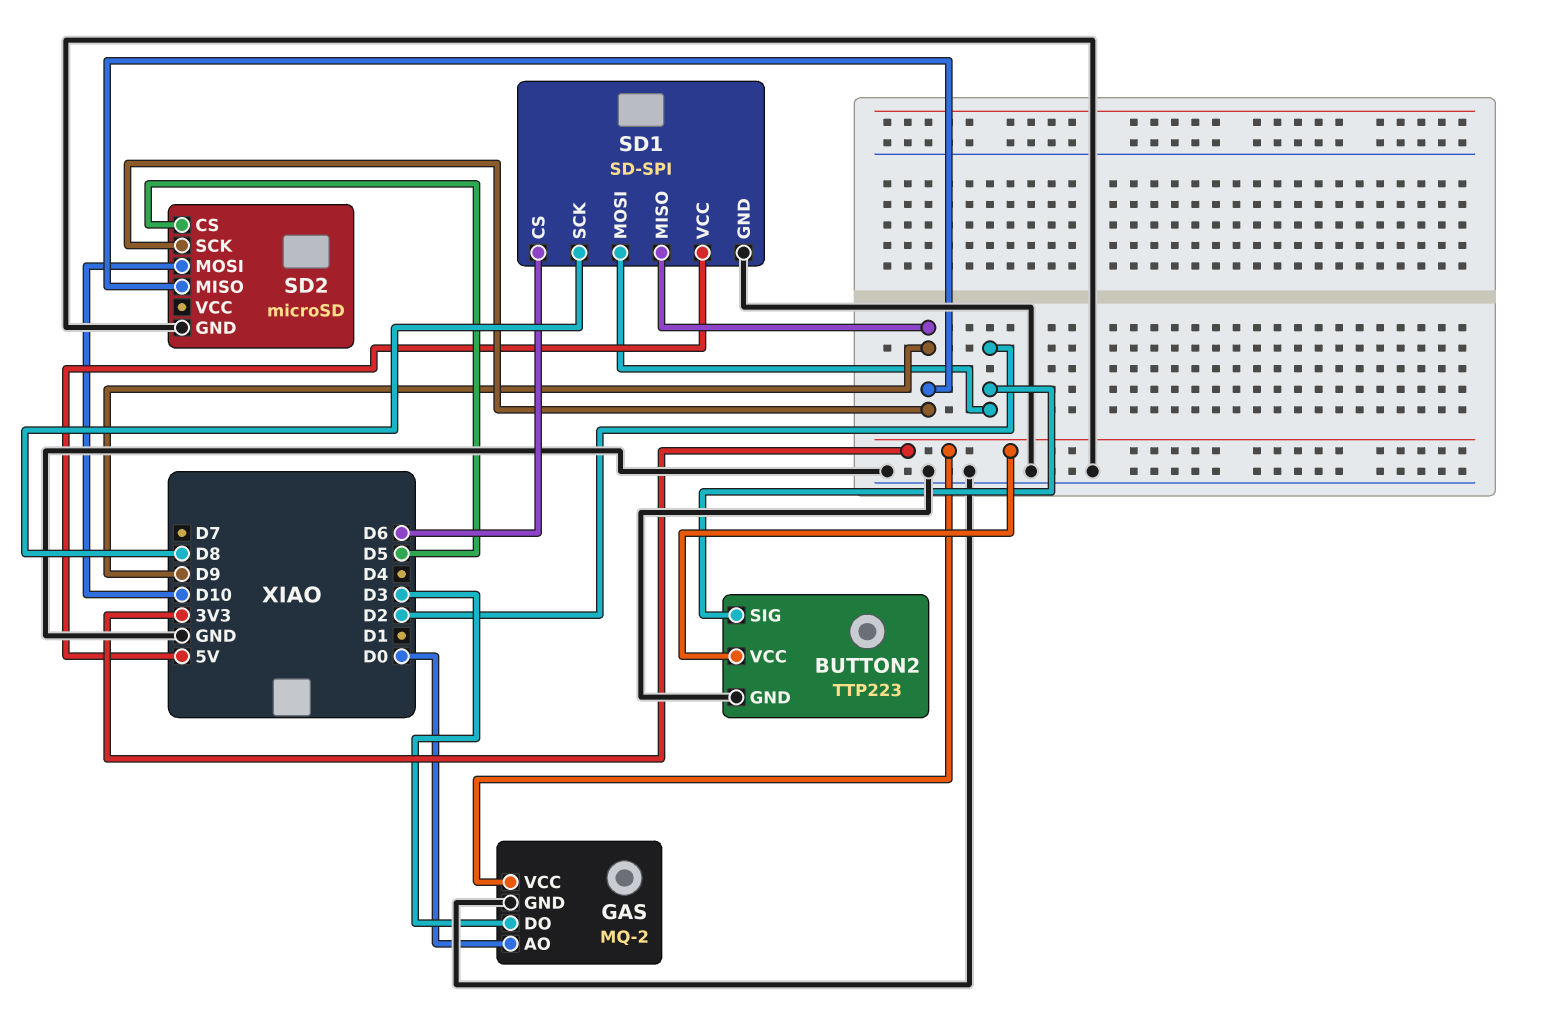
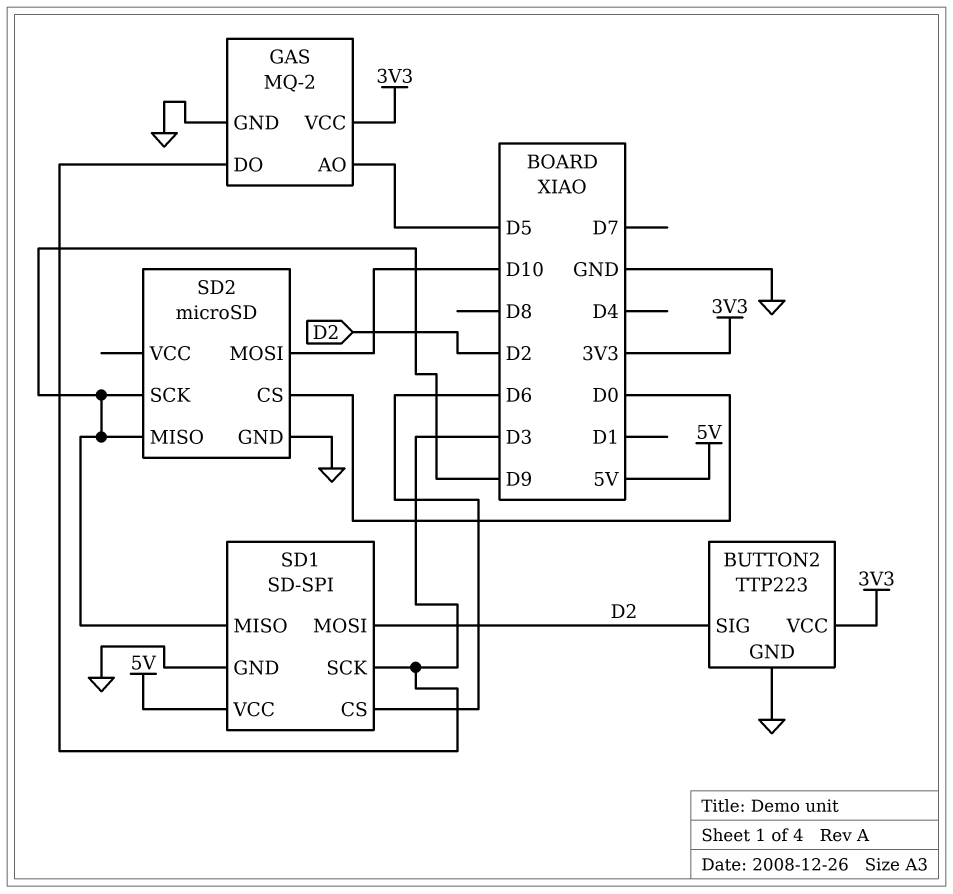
GAS pin AO: D0 -> D5
SD1 pin SCK: D8 -> D3
SD2 pin CS: D5 -> D0

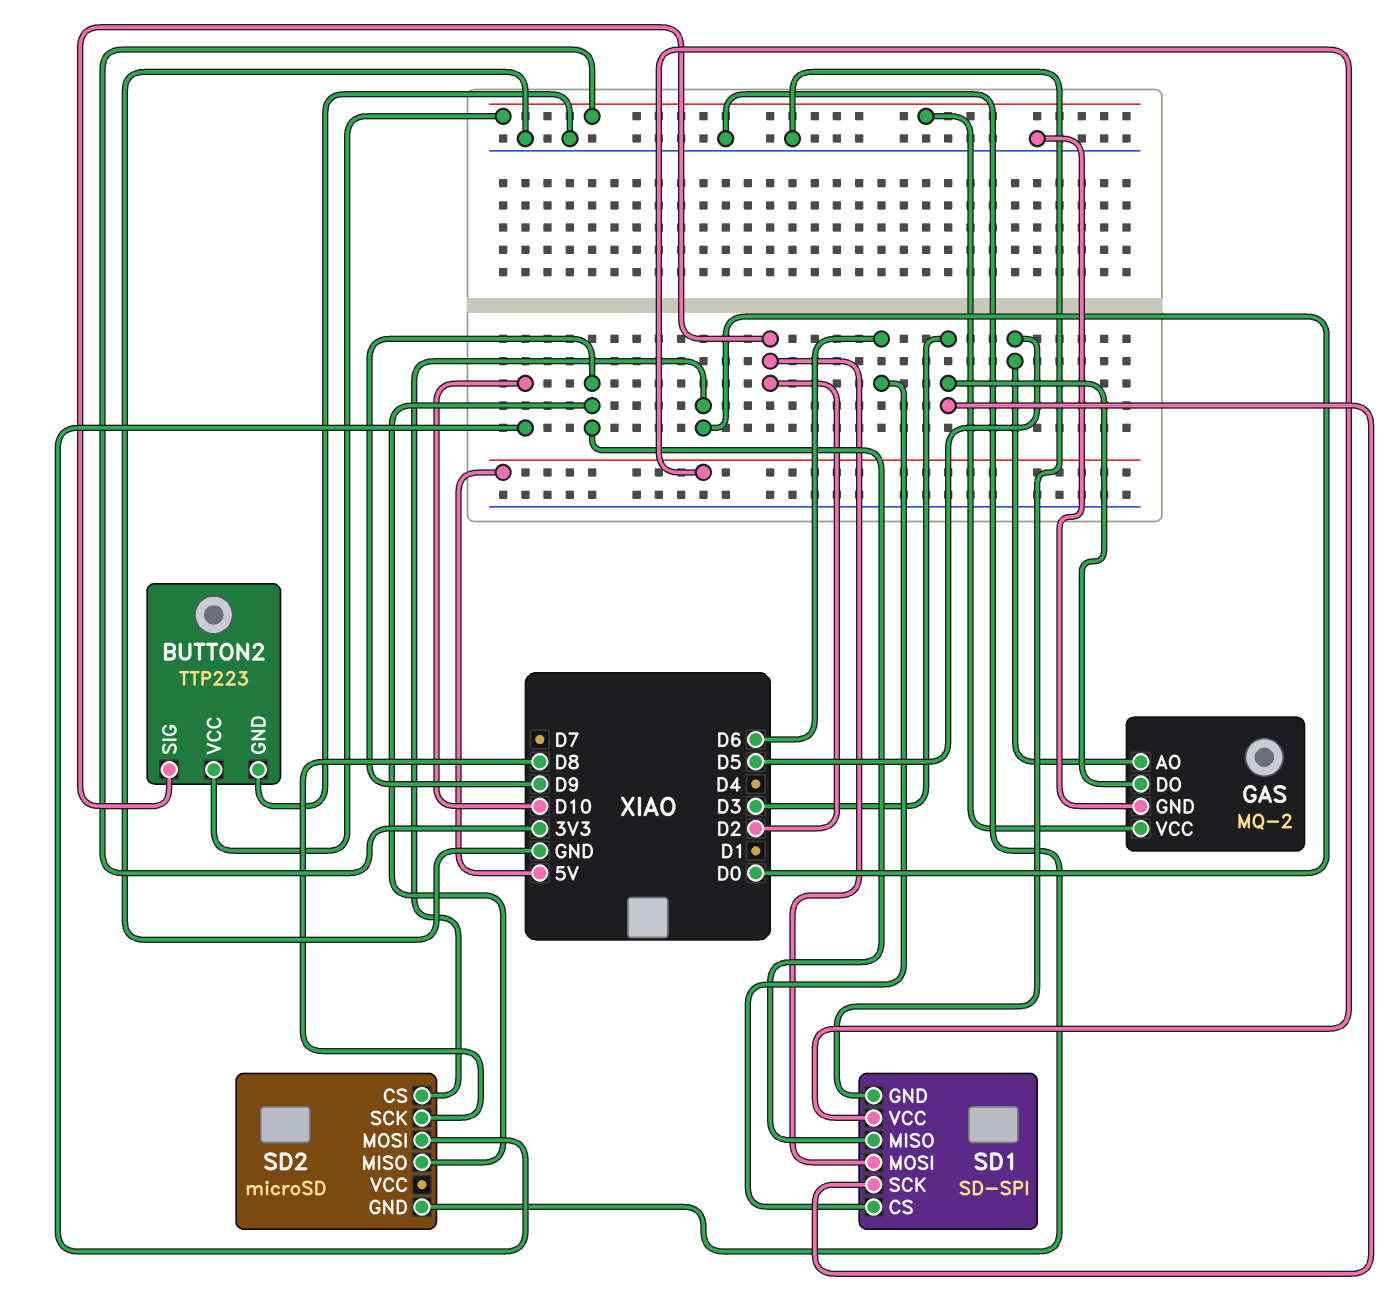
SD2 pin SCK: D9 -> D8

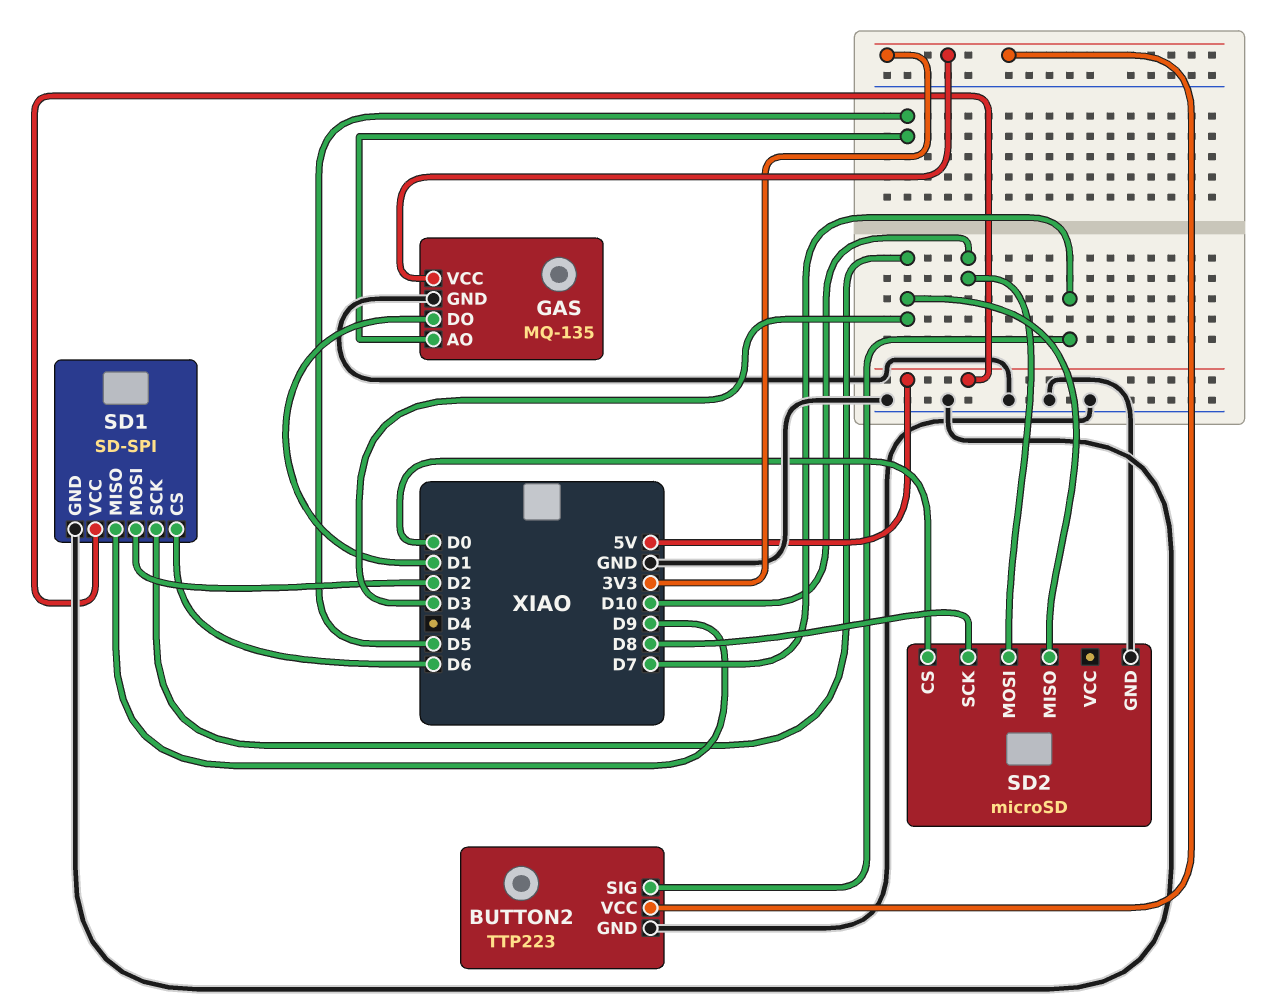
BUTTON2 pin SIG: D2 -> D7
GAS: MQ-2 -> MQ-135
GAS pin DO: D3 -> D1
SD2 pin MISO: D9 -> D3

